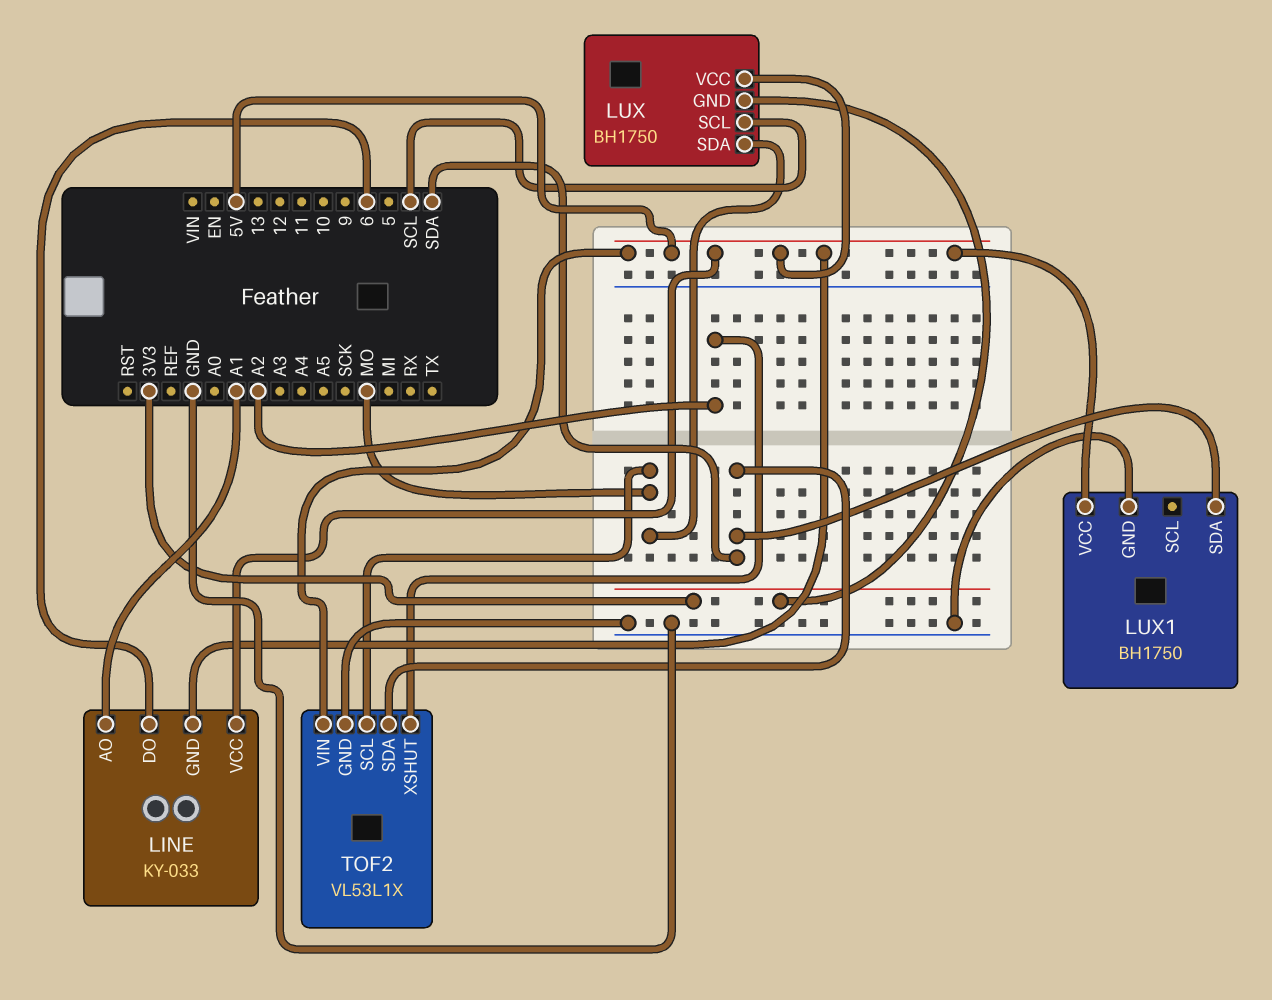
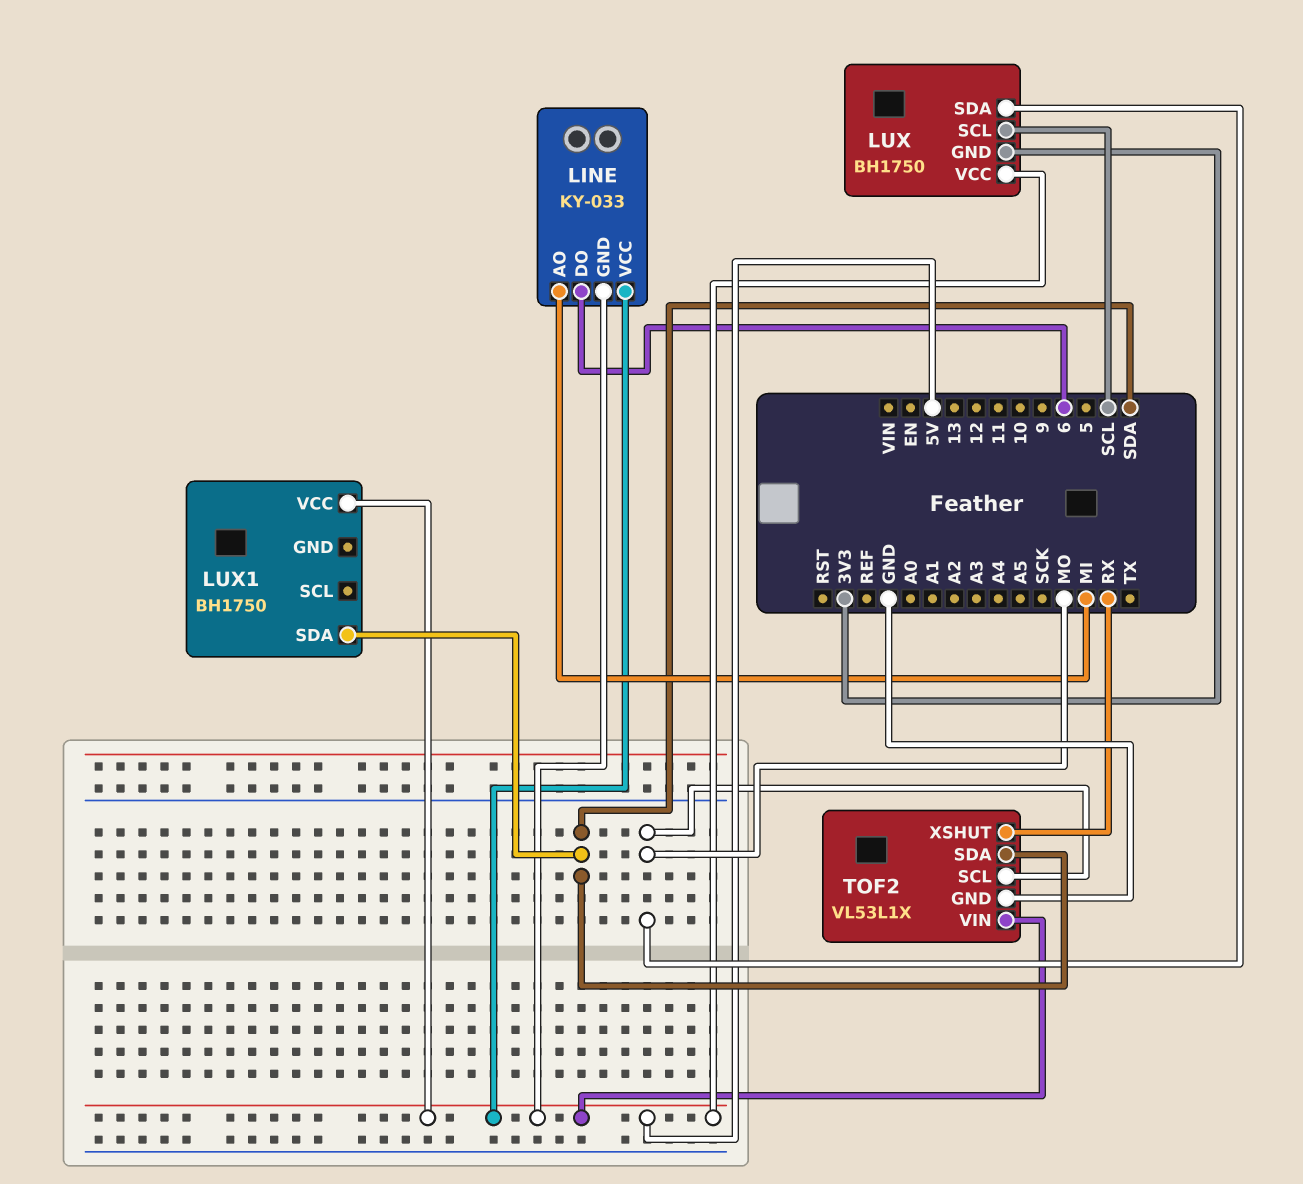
LINE pin AO: A1 -> MI
LUX1 pin GND: GND -> none
TOF2 pin XSHUT: A2 -> RX

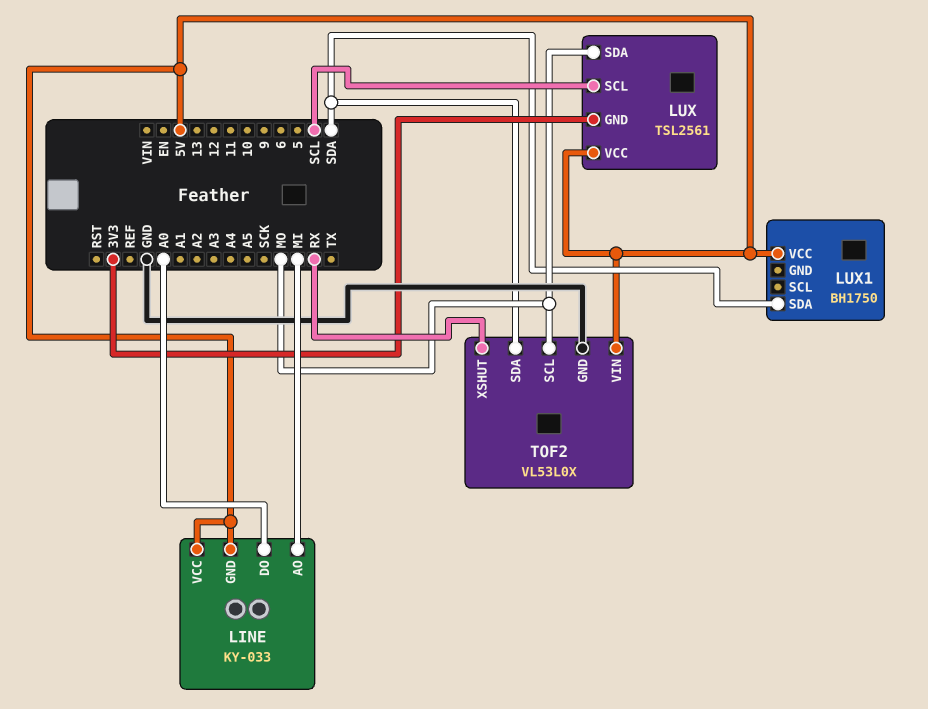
LINE pin DO: 6 -> A0
LUX: BH1750 -> TSL2561
TOF2: VL53L1X -> VL53L0X

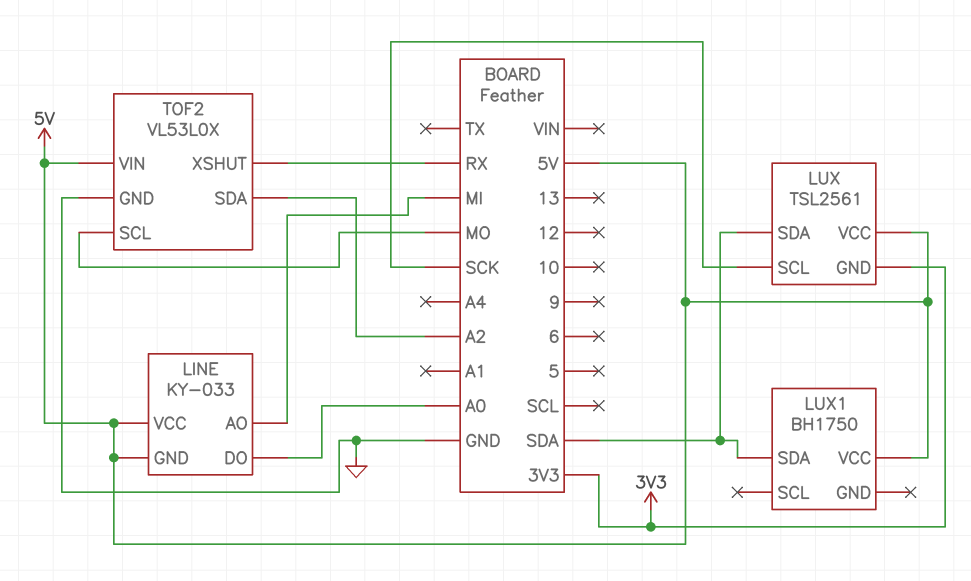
LUX pin SCL: SCL -> SCK
LUX pin SDA: MO -> SDA
TOF2 pin SDA: SDA -> A2

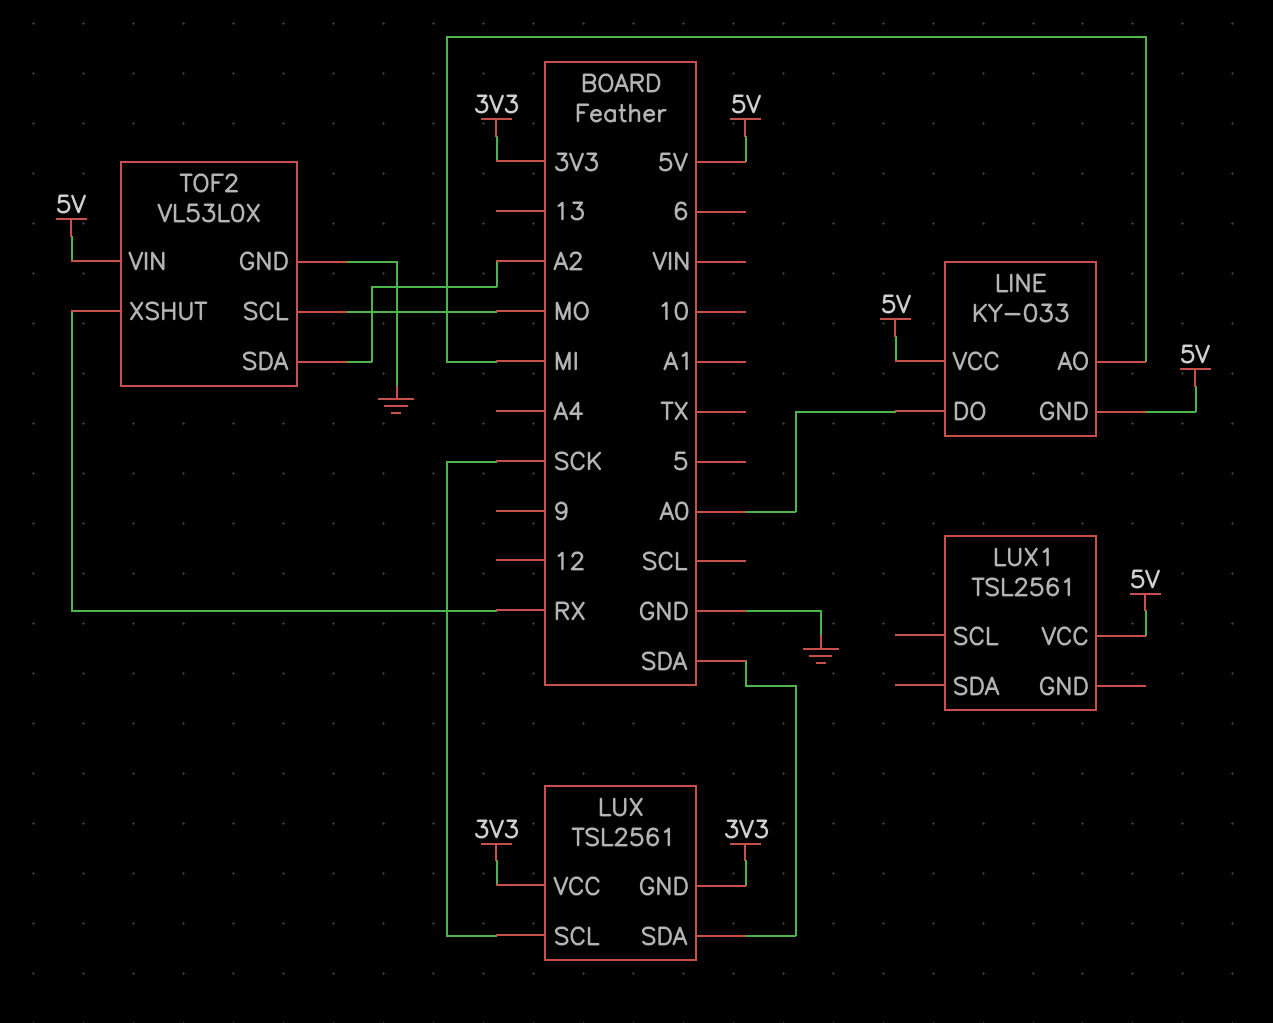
LUX pin VCC: 5V -> 3V3
LUX1: BH1750 -> TSL2561
LUX1 pin SDA: SDA -> none

